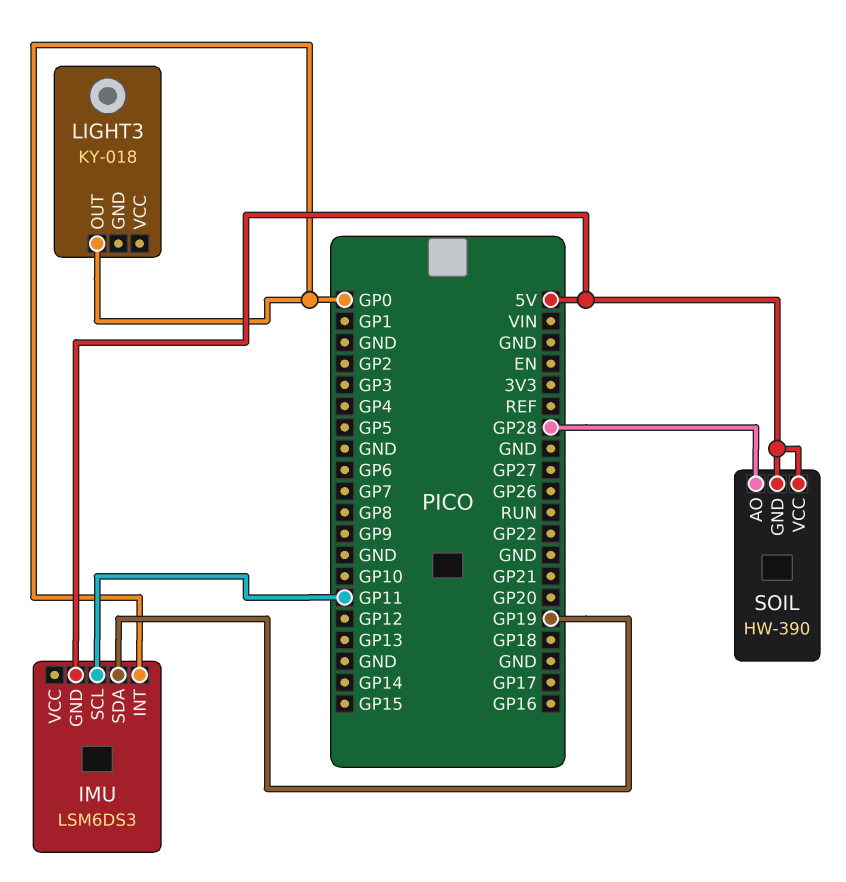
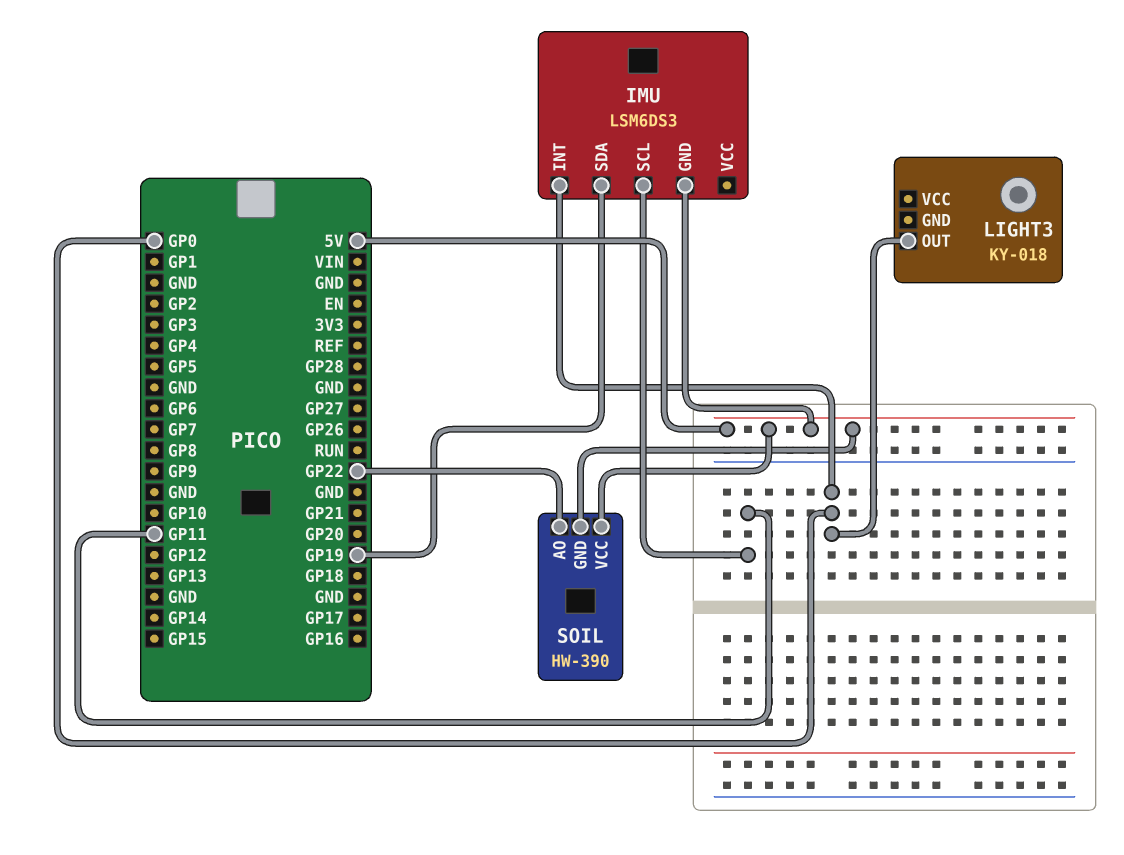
SOIL pin AO: GP28 -> GP22

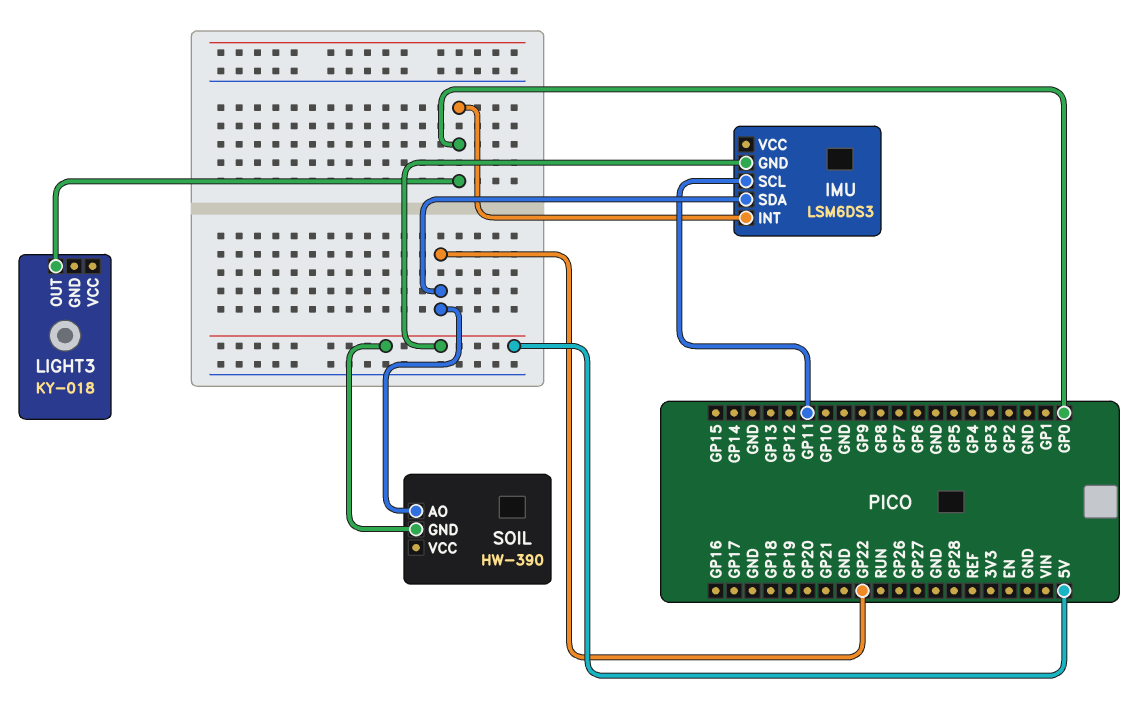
IMU pin SDA: GP19 -> GP22
SOIL pin VCC: 5V -> none

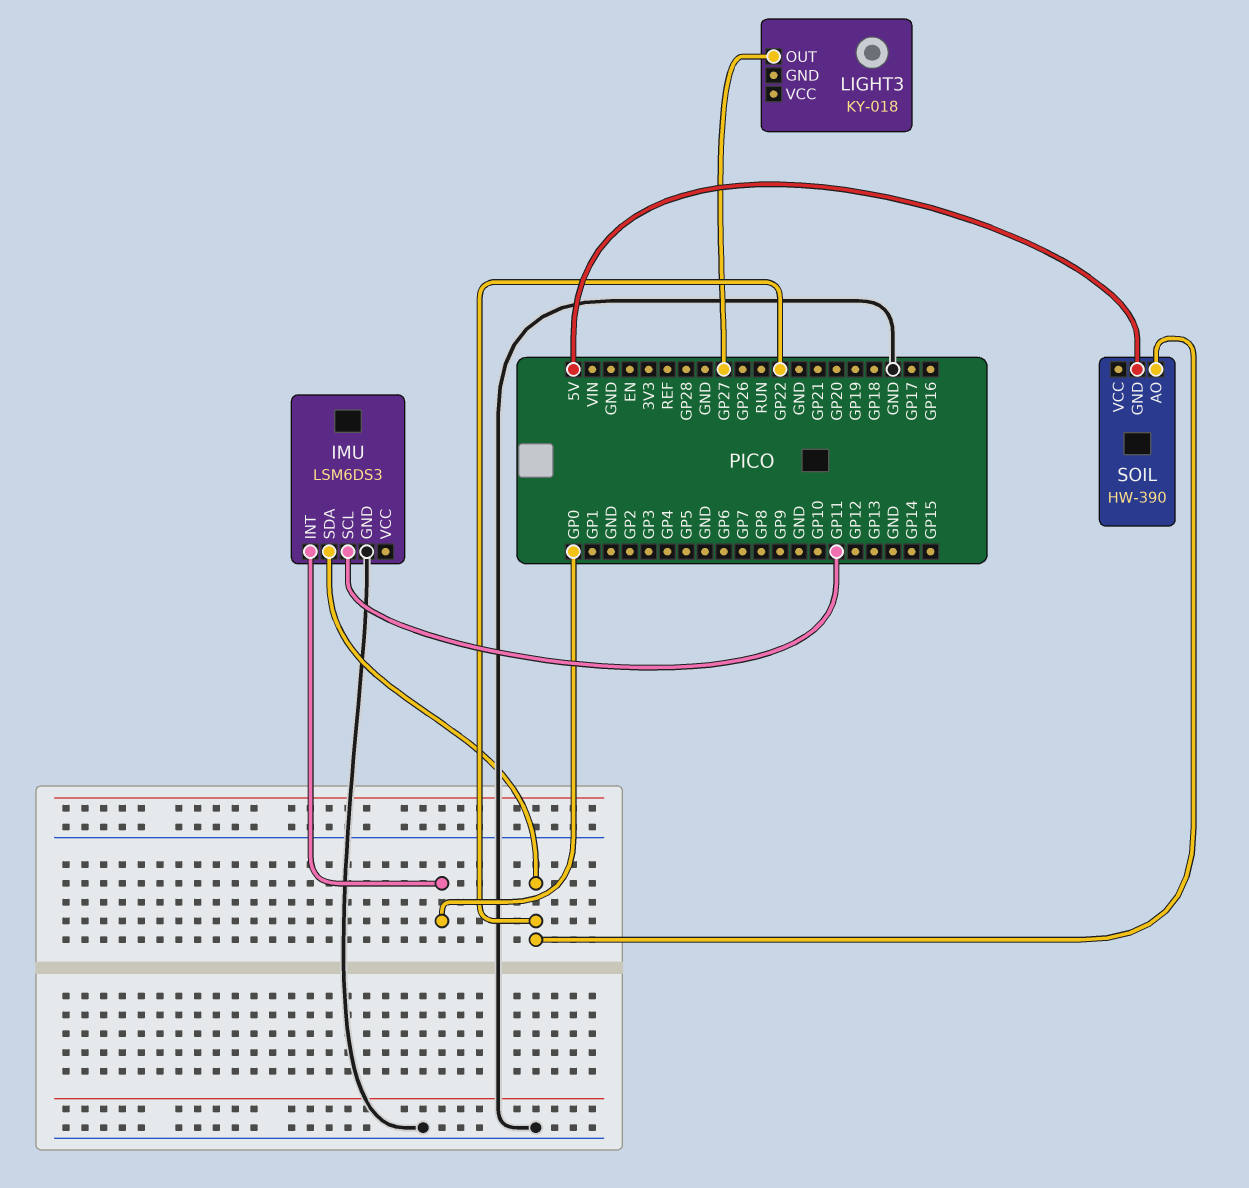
IMU pin GND: 5V -> GND
LIGHT3 pin OUT: GP0 -> GP27

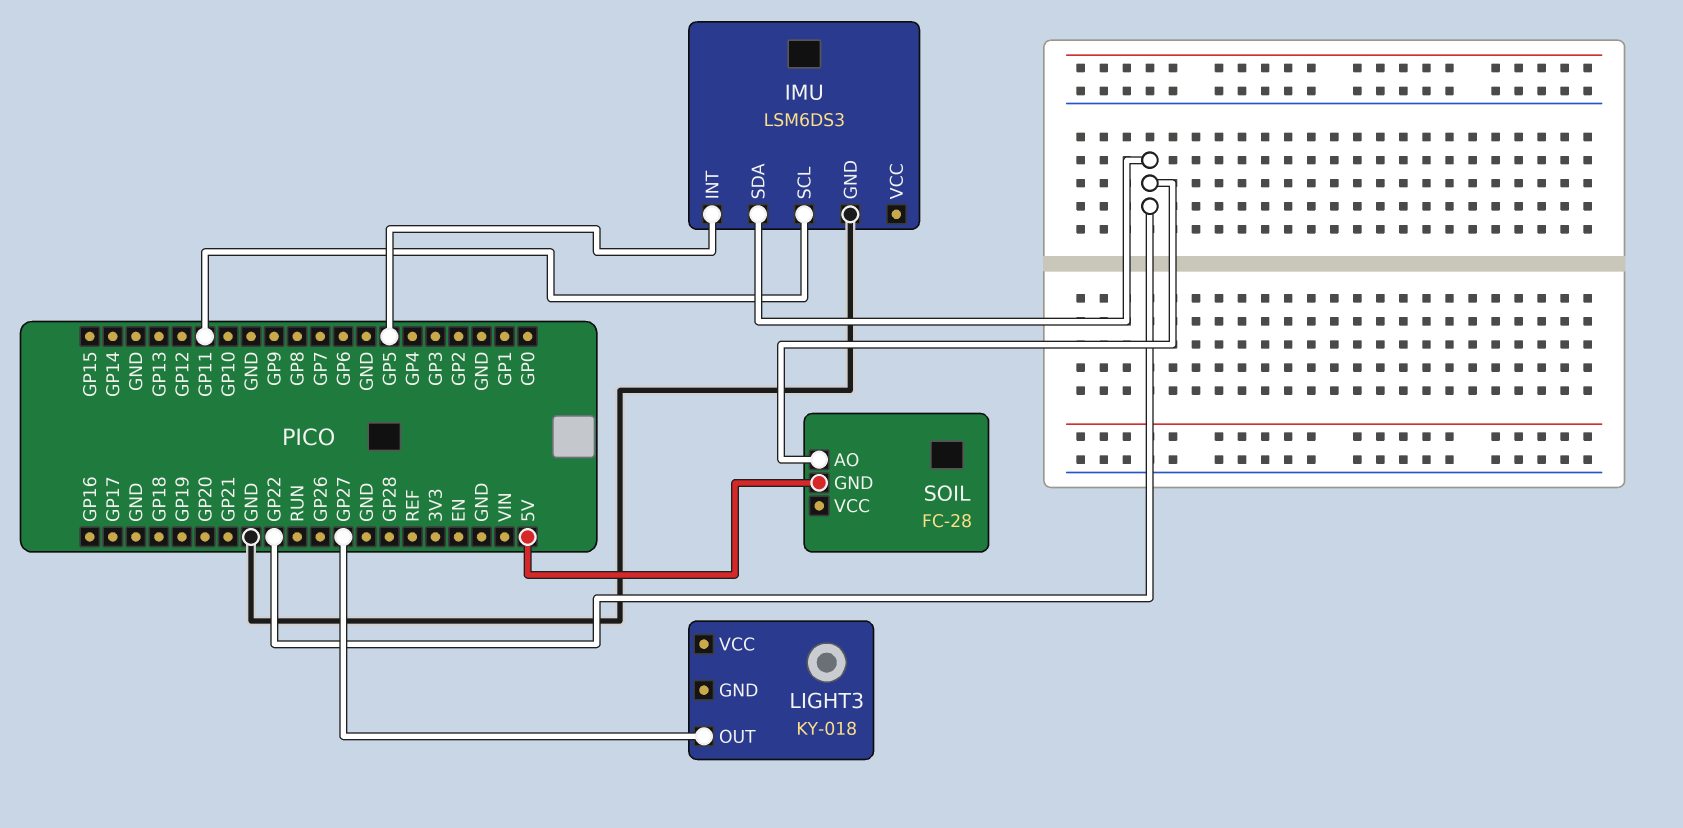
IMU pin INT: GP0 -> GP5
SOIL: HW-390 -> FC-28

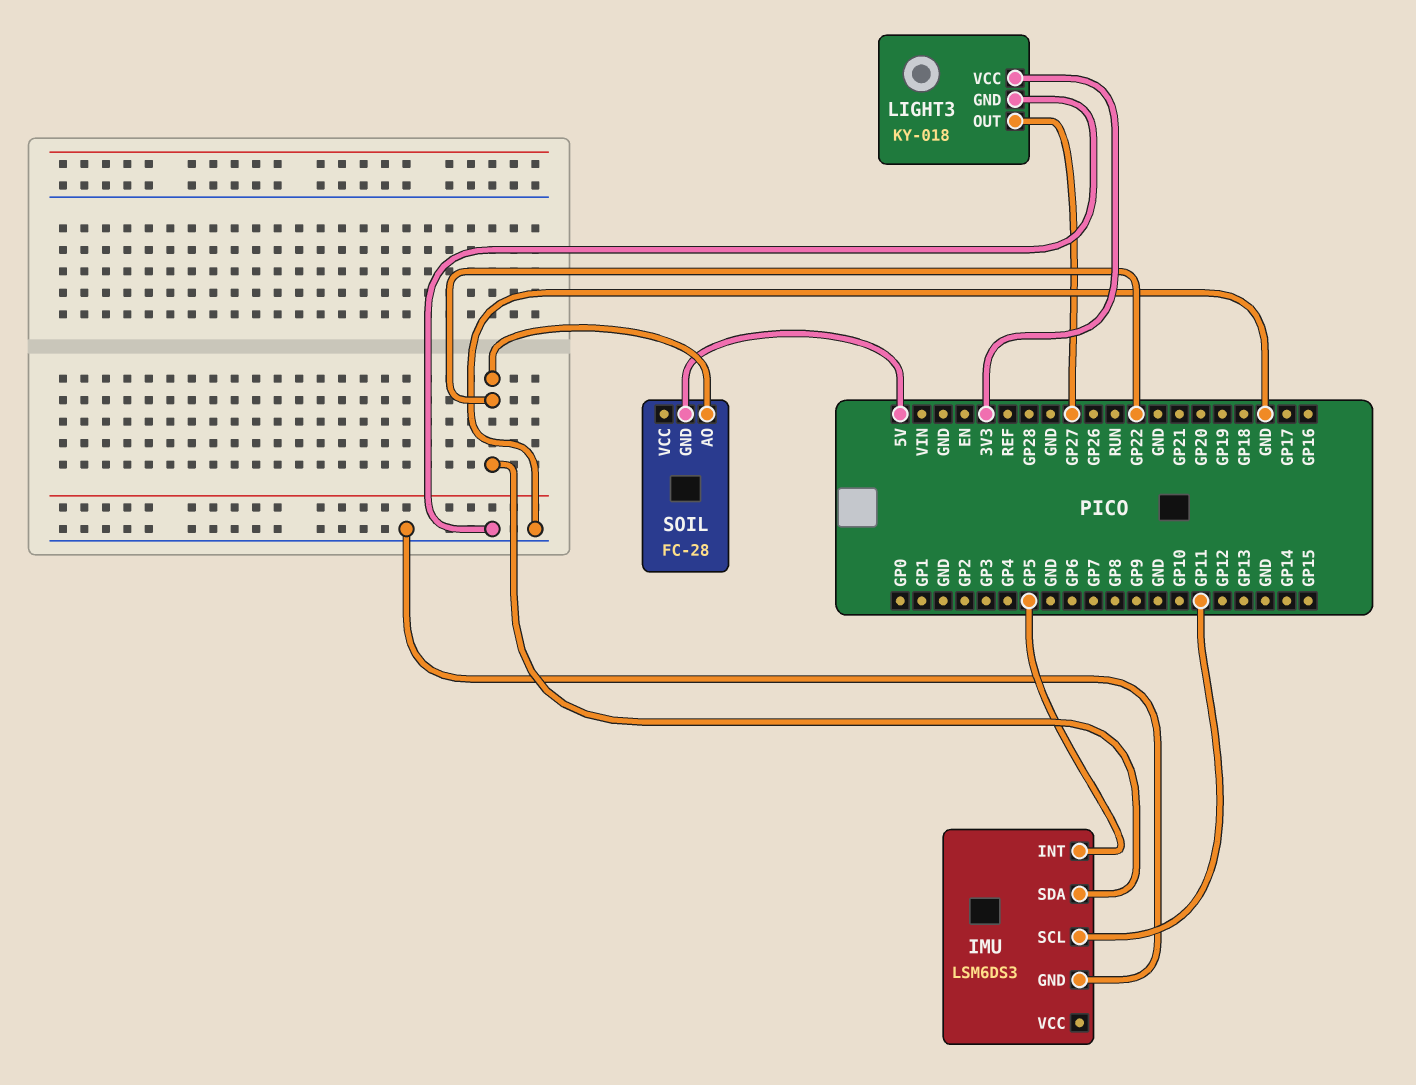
LIGHT3 pin GND: none -> GND
LIGHT3 pin VCC: none -> 3V3

